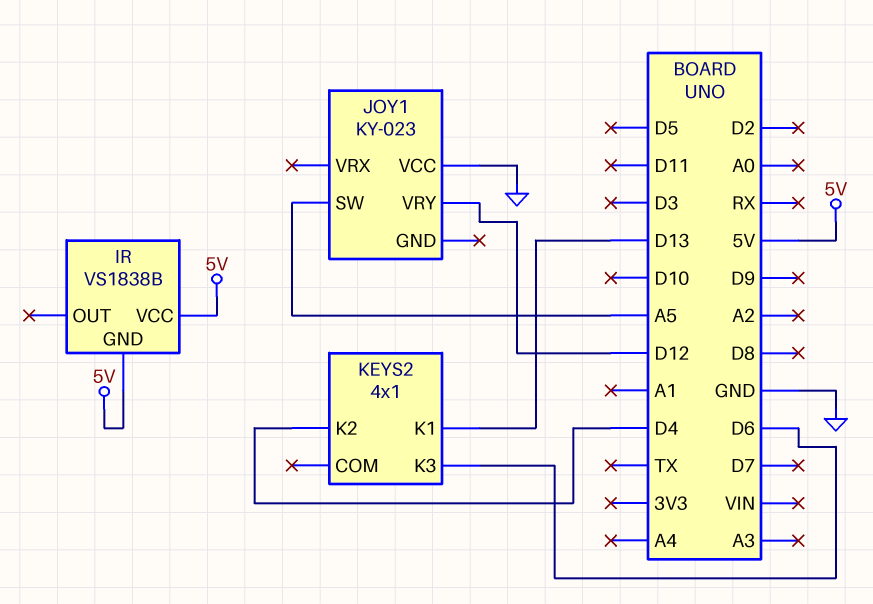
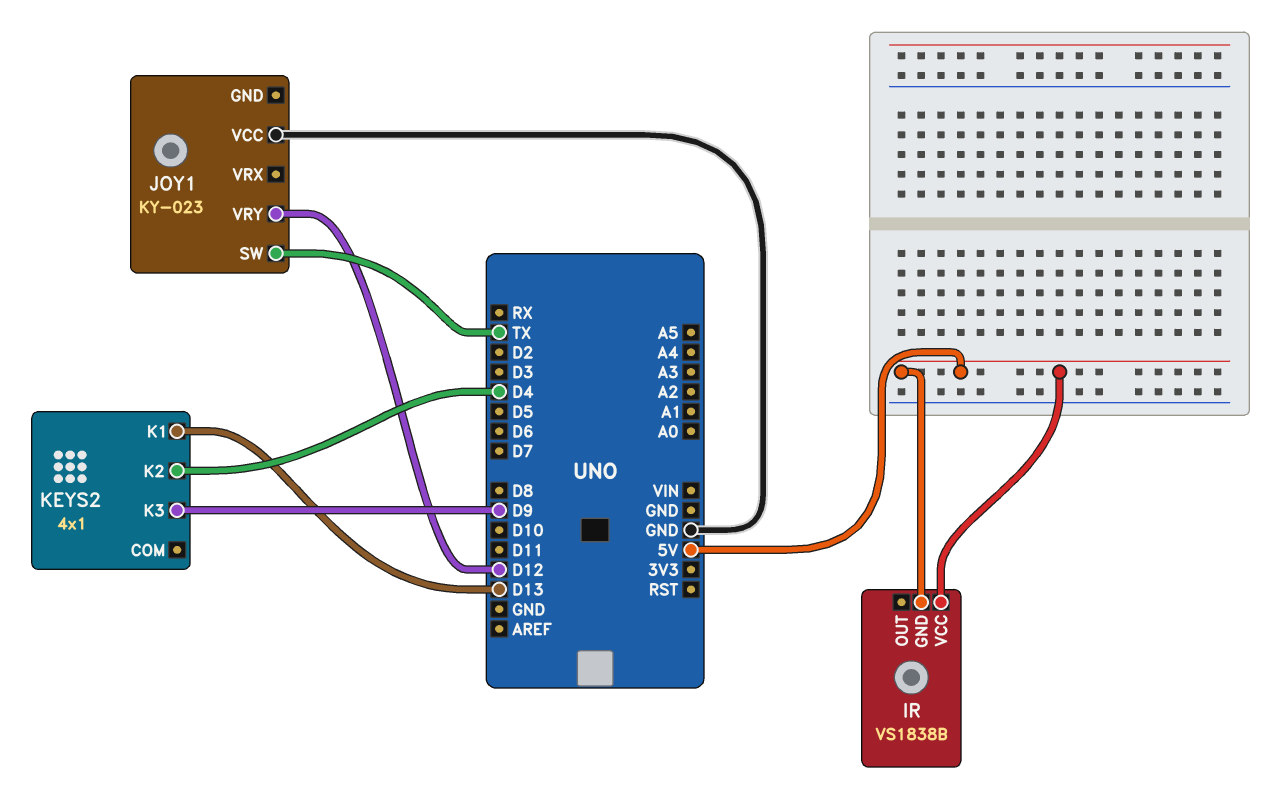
JOY1 pin SW: A5 -> TX
KEYS2 pin K3: D6 -> D9

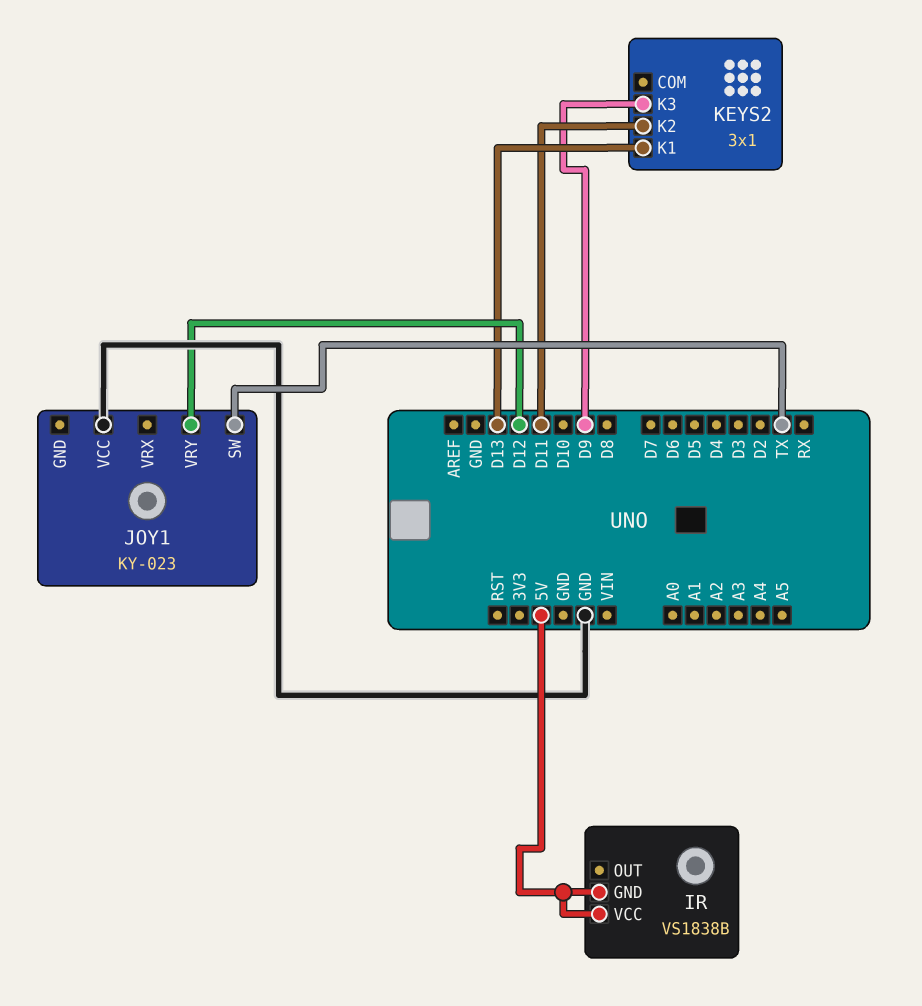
KEYS2: 4x1 -> 3x1
KEYS2 pin K2: D4 -> D11

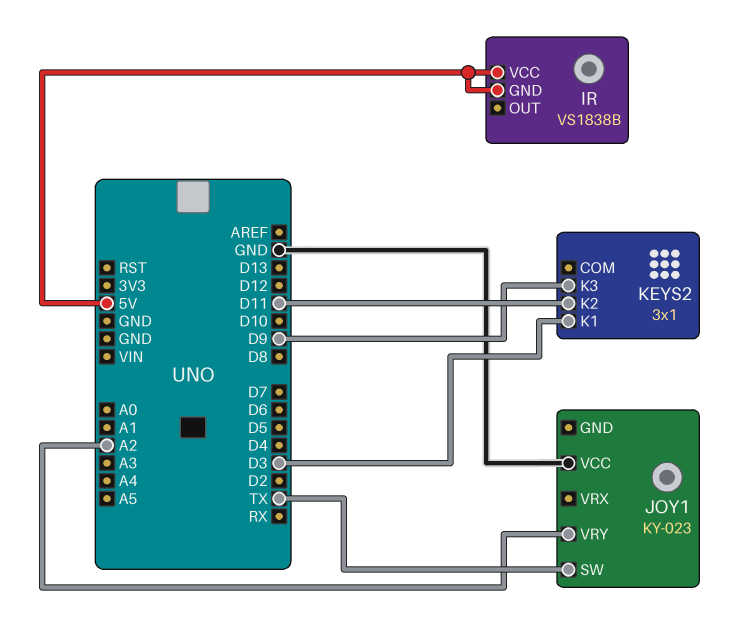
JOY1 pin VRY: D12 -> A2
KEYS2 pin K1: D13 -> D3

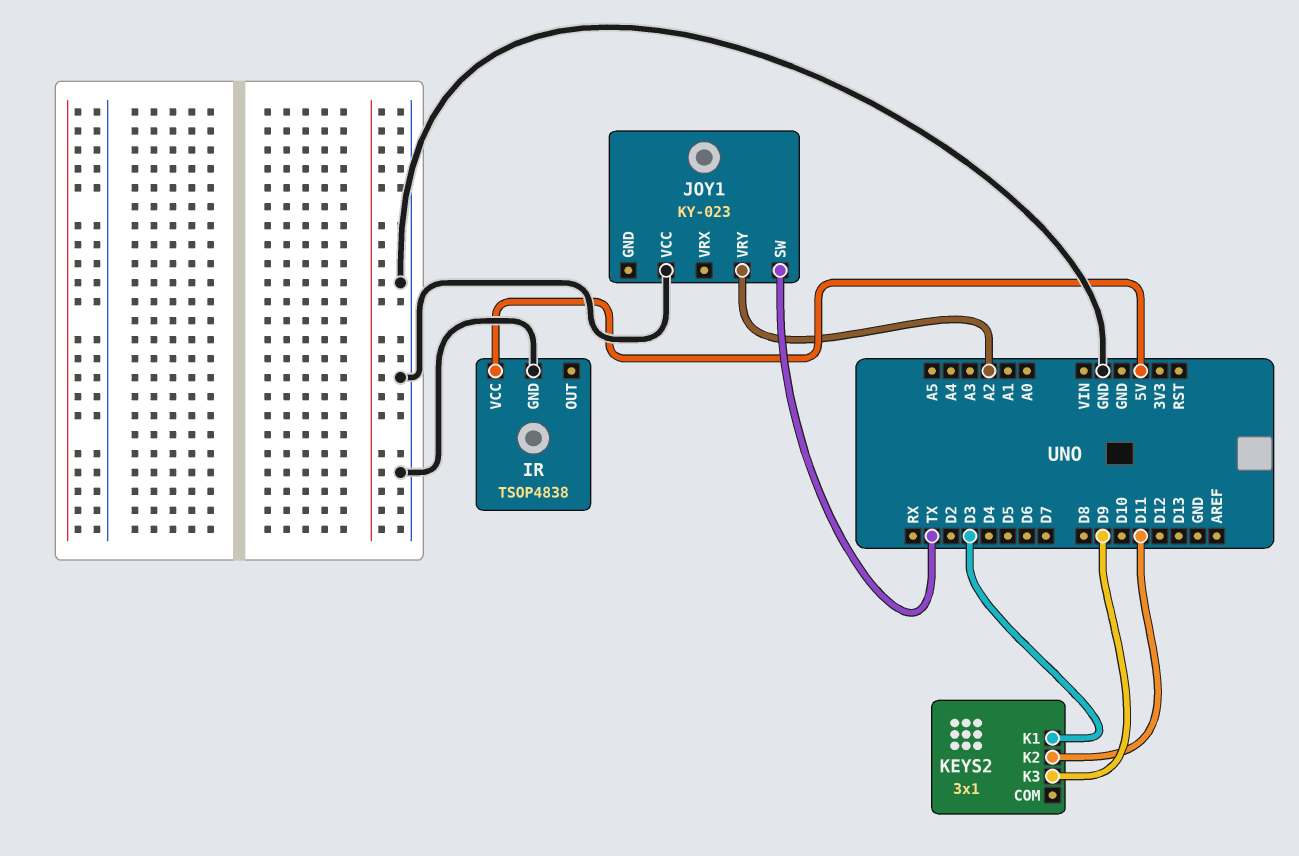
IR: VS1838B -> TSOP4838
IR pin GND: 5V -> GND

